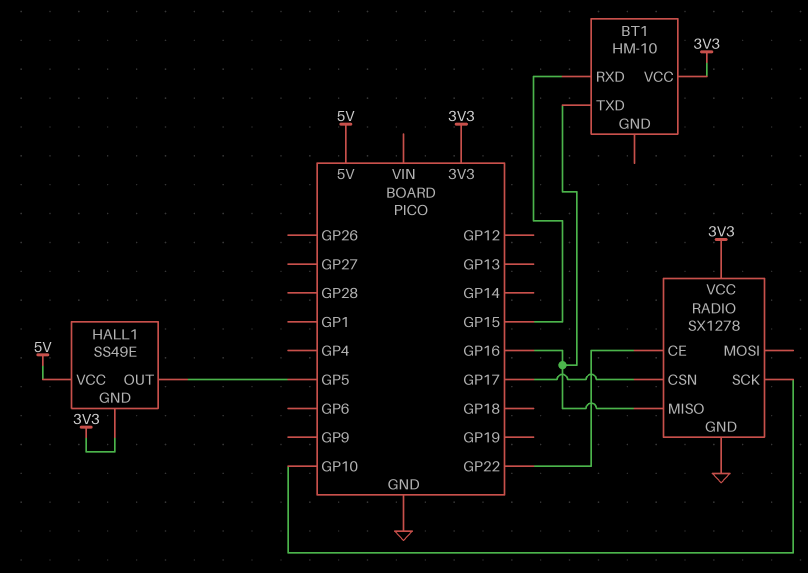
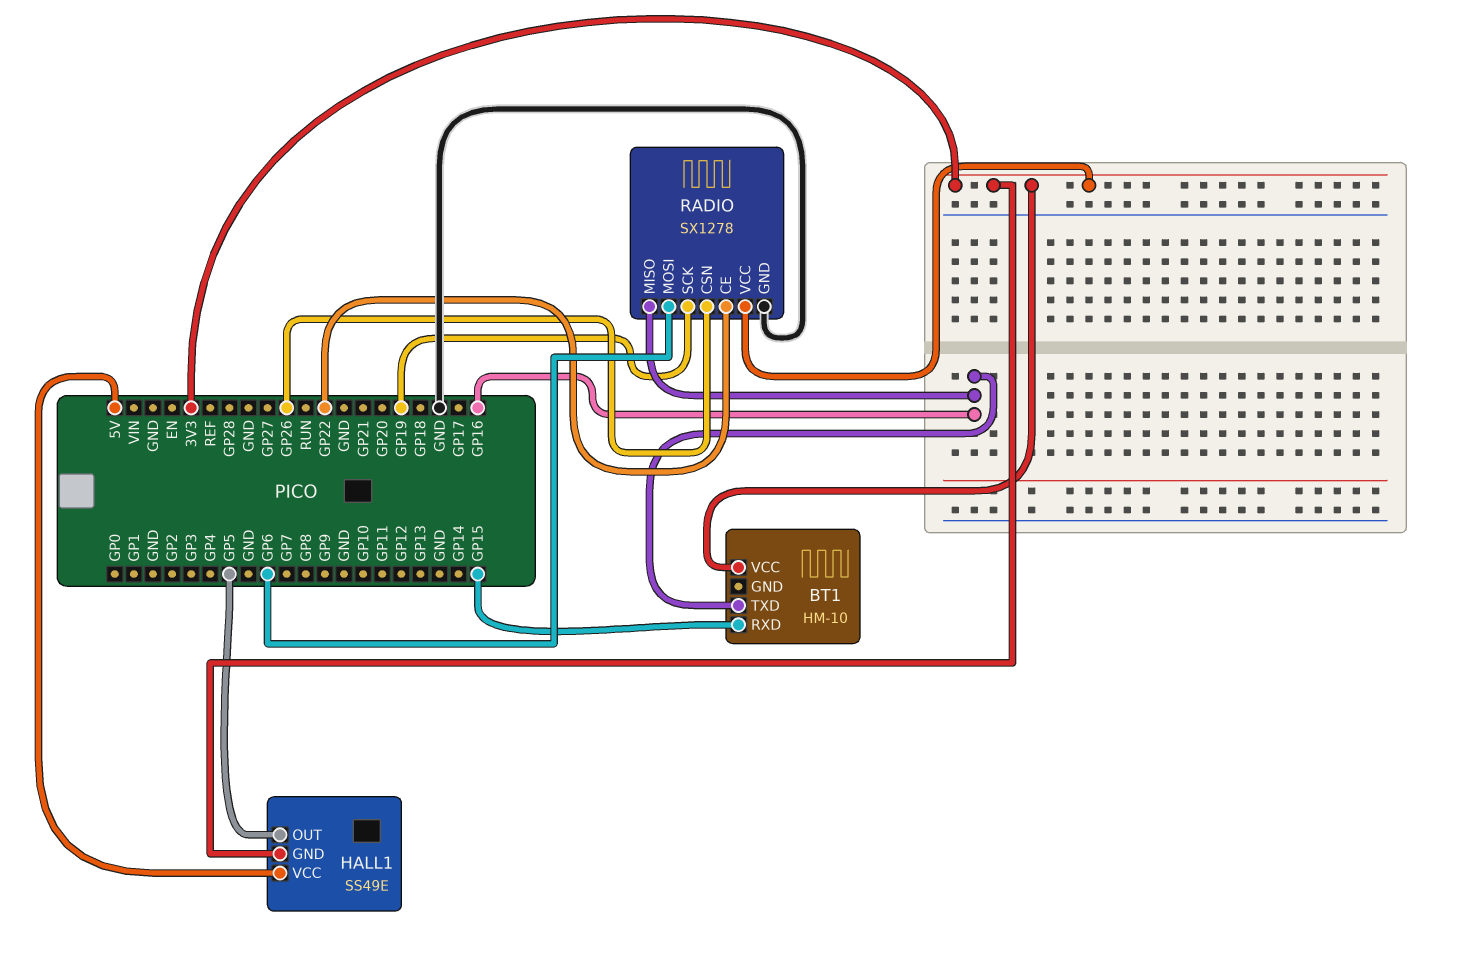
RADIO pin CSN: GP17 -> GP26
RADIO pin MOSI: none -> GP6
RADIO pin SCK: GP10 -> GP19

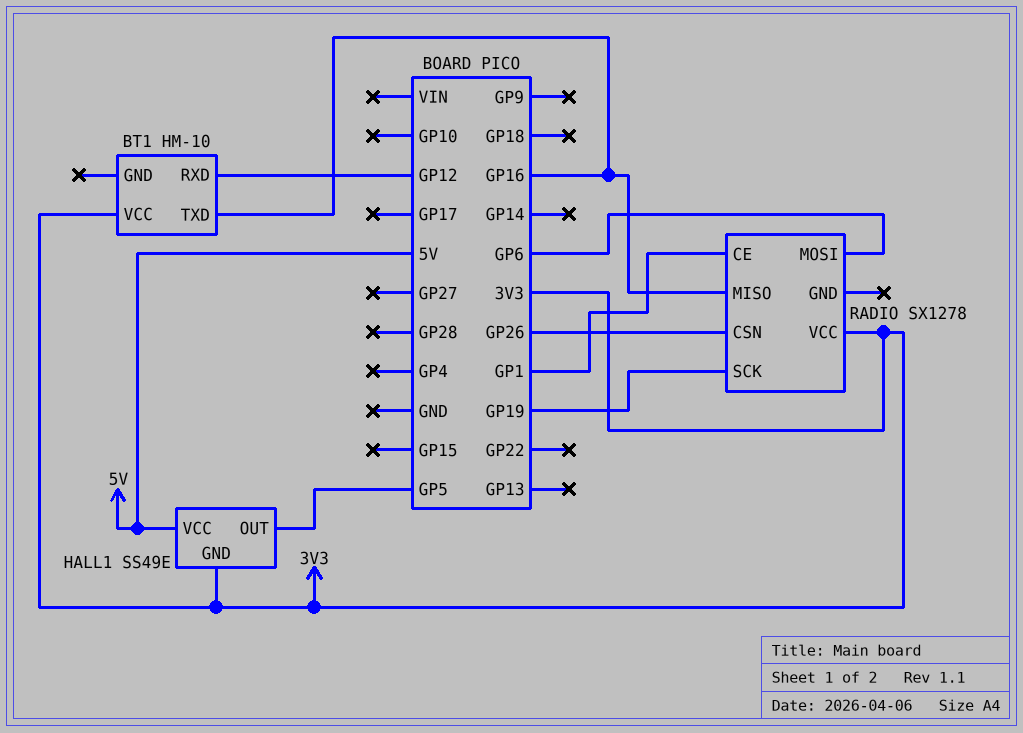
BT1 pin RXD: GP15 -> GP12
RADIO pin CE: GP22 -> GP1
RADIO pin GND: GND -> none

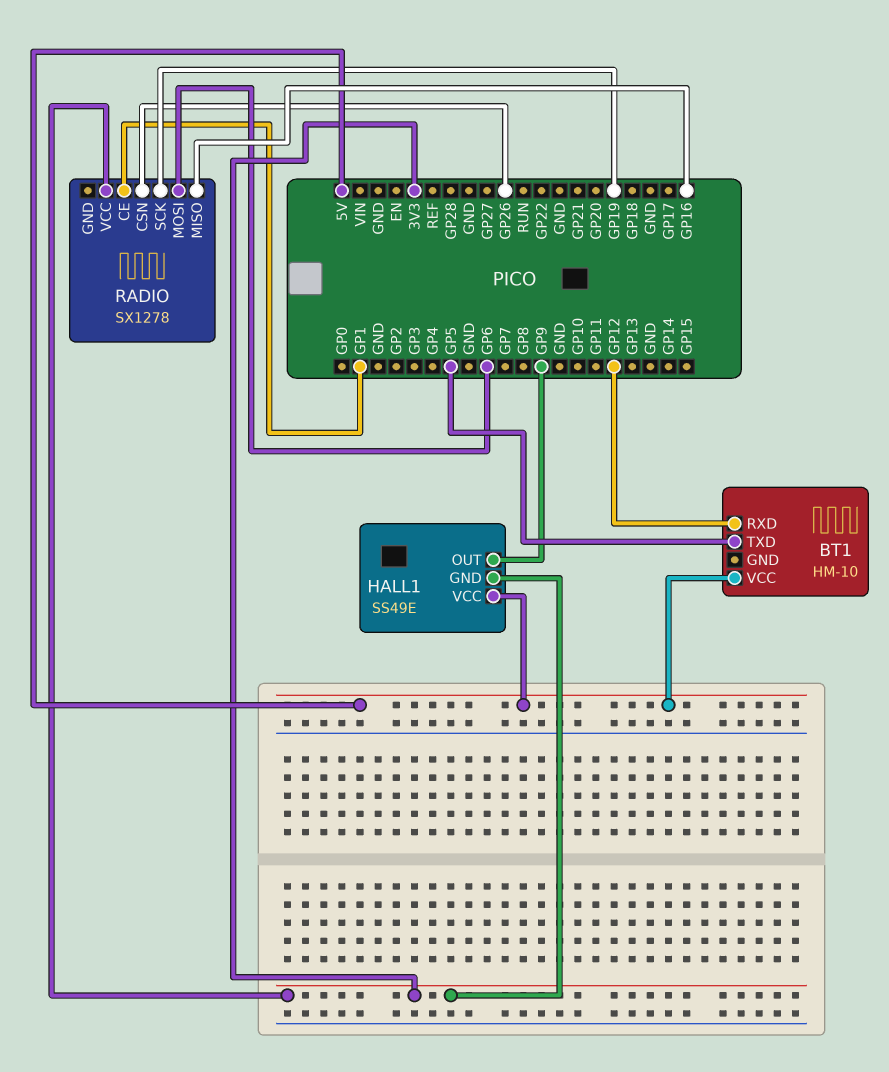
BT1 pin TXD: GP16 -> GP5
BT1 pin VCC: 3V3 -> 5V
HALL1 pin OUT: GP5 -> GP9

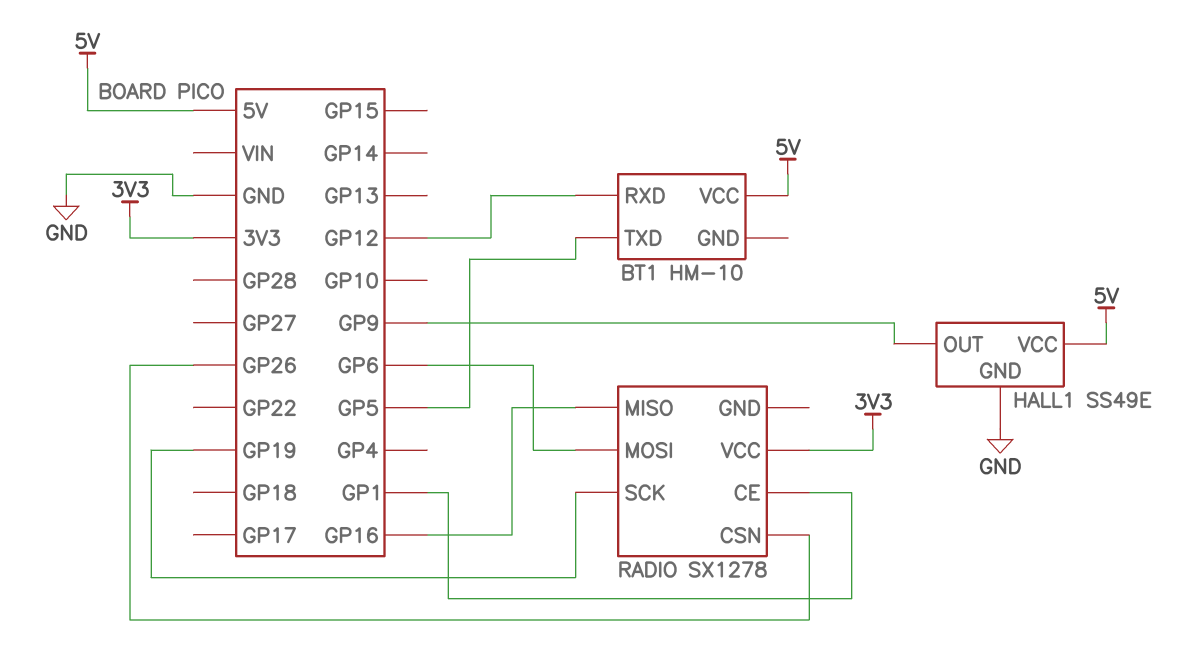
HALL1 pin GND: 3V3 -> GND

